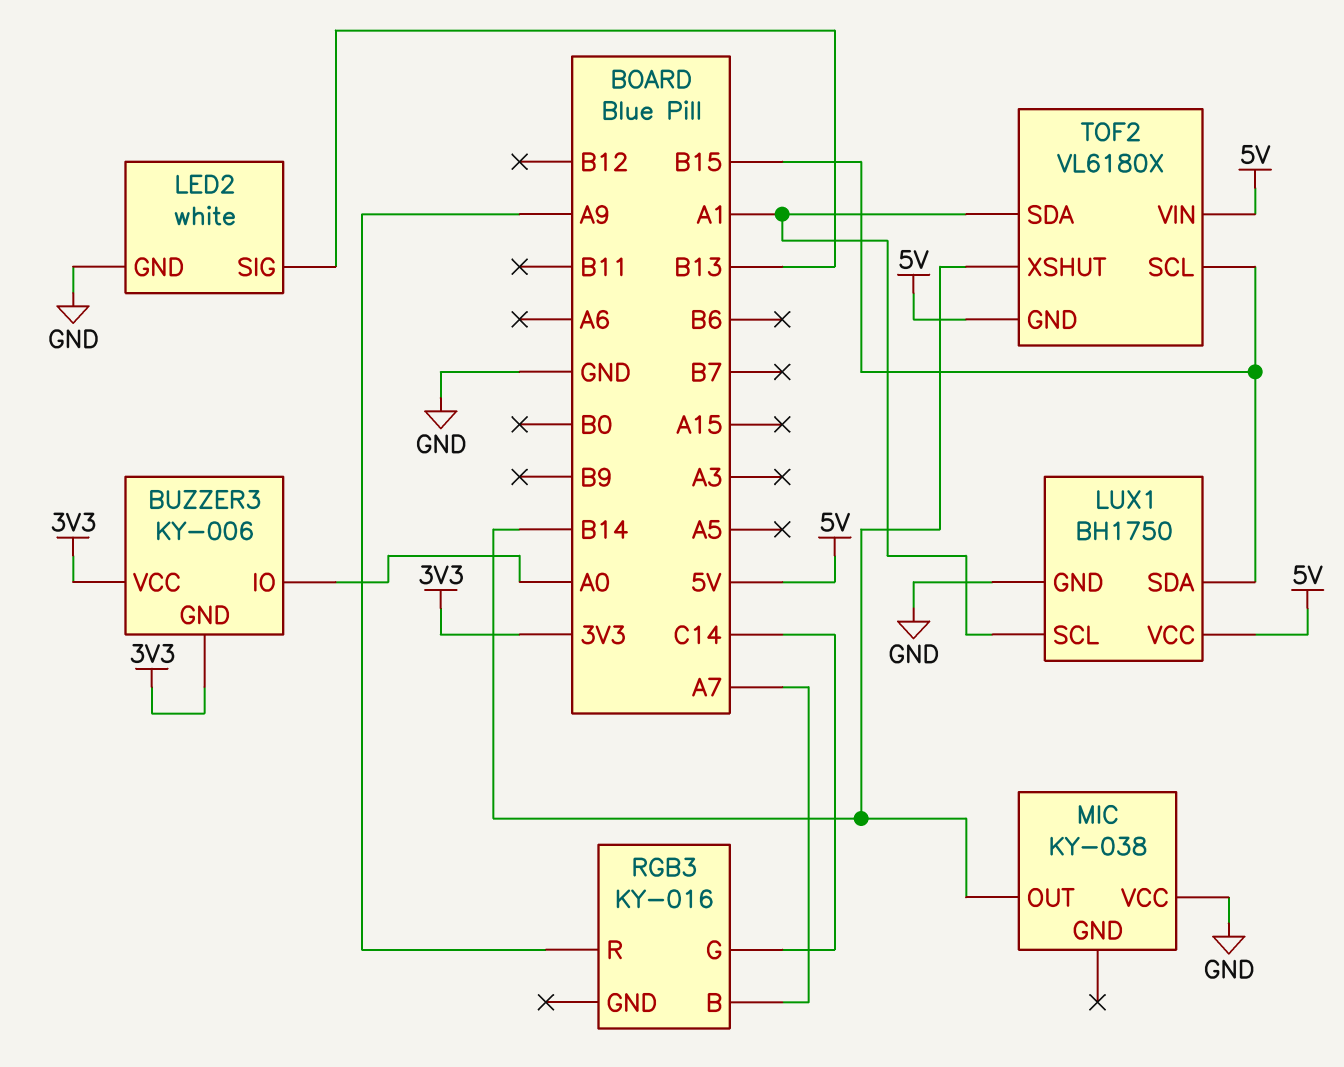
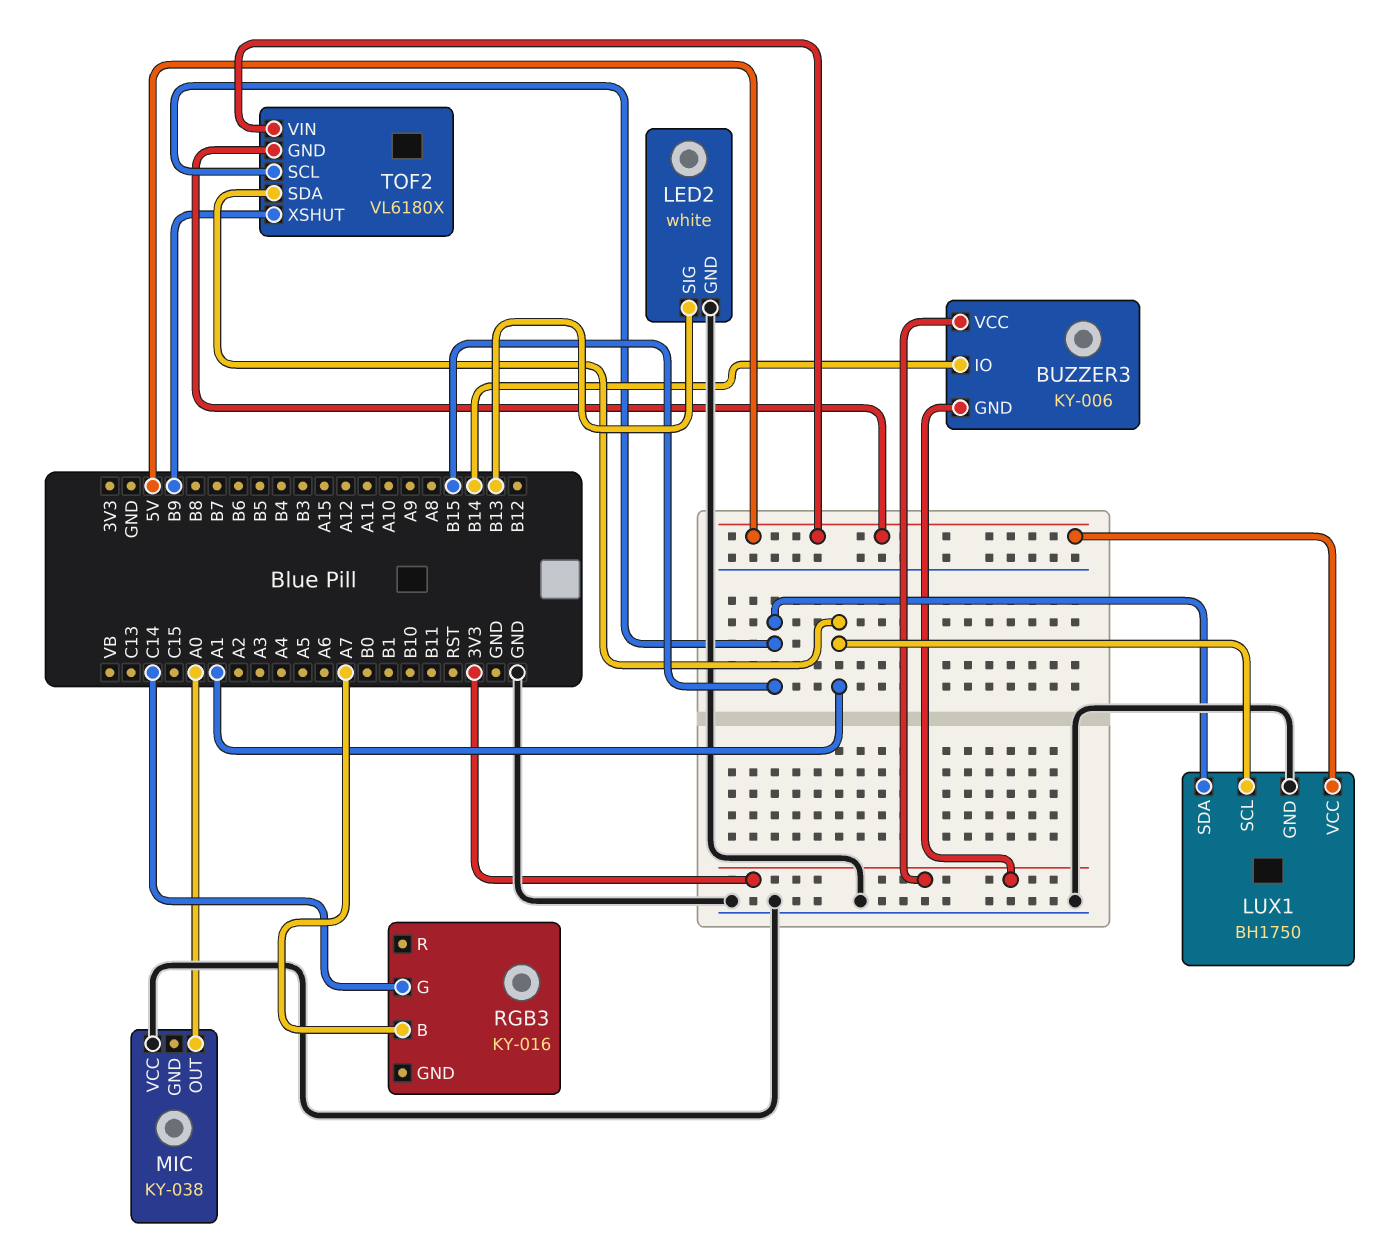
BUZZER3 pin IO: A0 -> B14
MIC pin OUT: B14 -> A0
RGB3 pin R: A9 -> none
TOF2 pin XSHUT: B14 -> B9

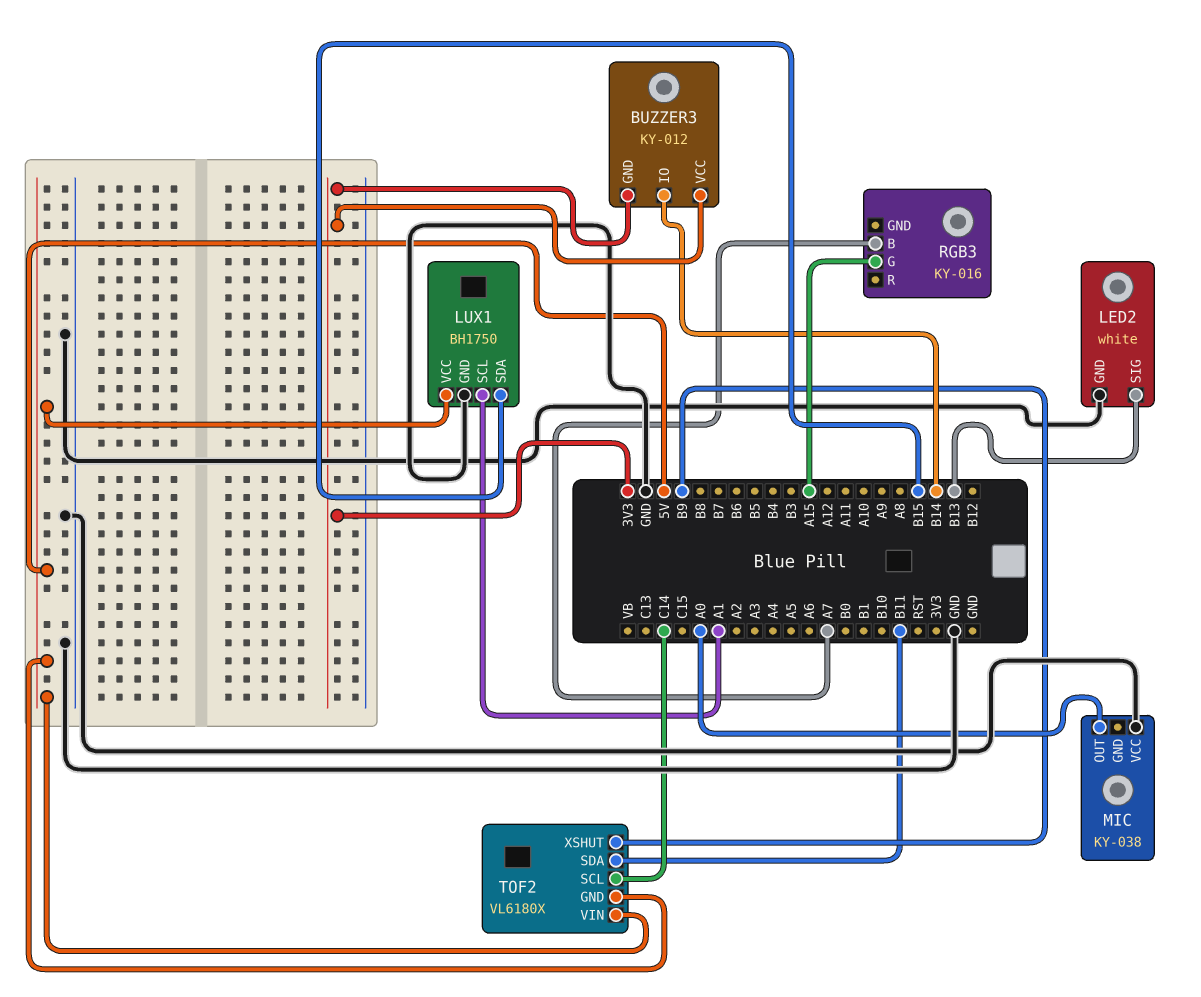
BUZZER3: KY-006 -> KY-012
RGB3 pin G: C14 -> A15
TOF2 pin SCL: B15 -> C14
TOF2 pin SDA: A1 -> B11

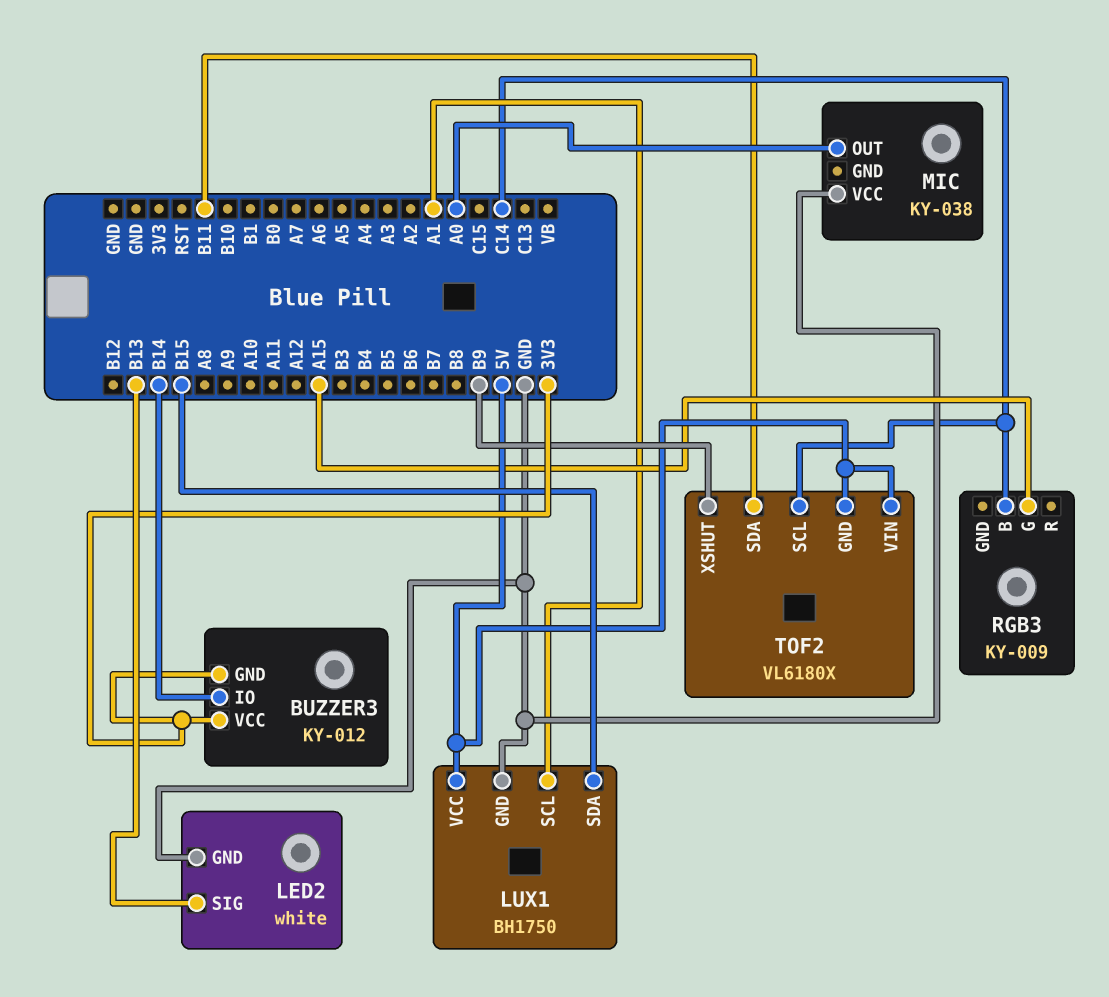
RGB3: KY-016 -> KY-009
RGB3 pin B: A7 -> C14

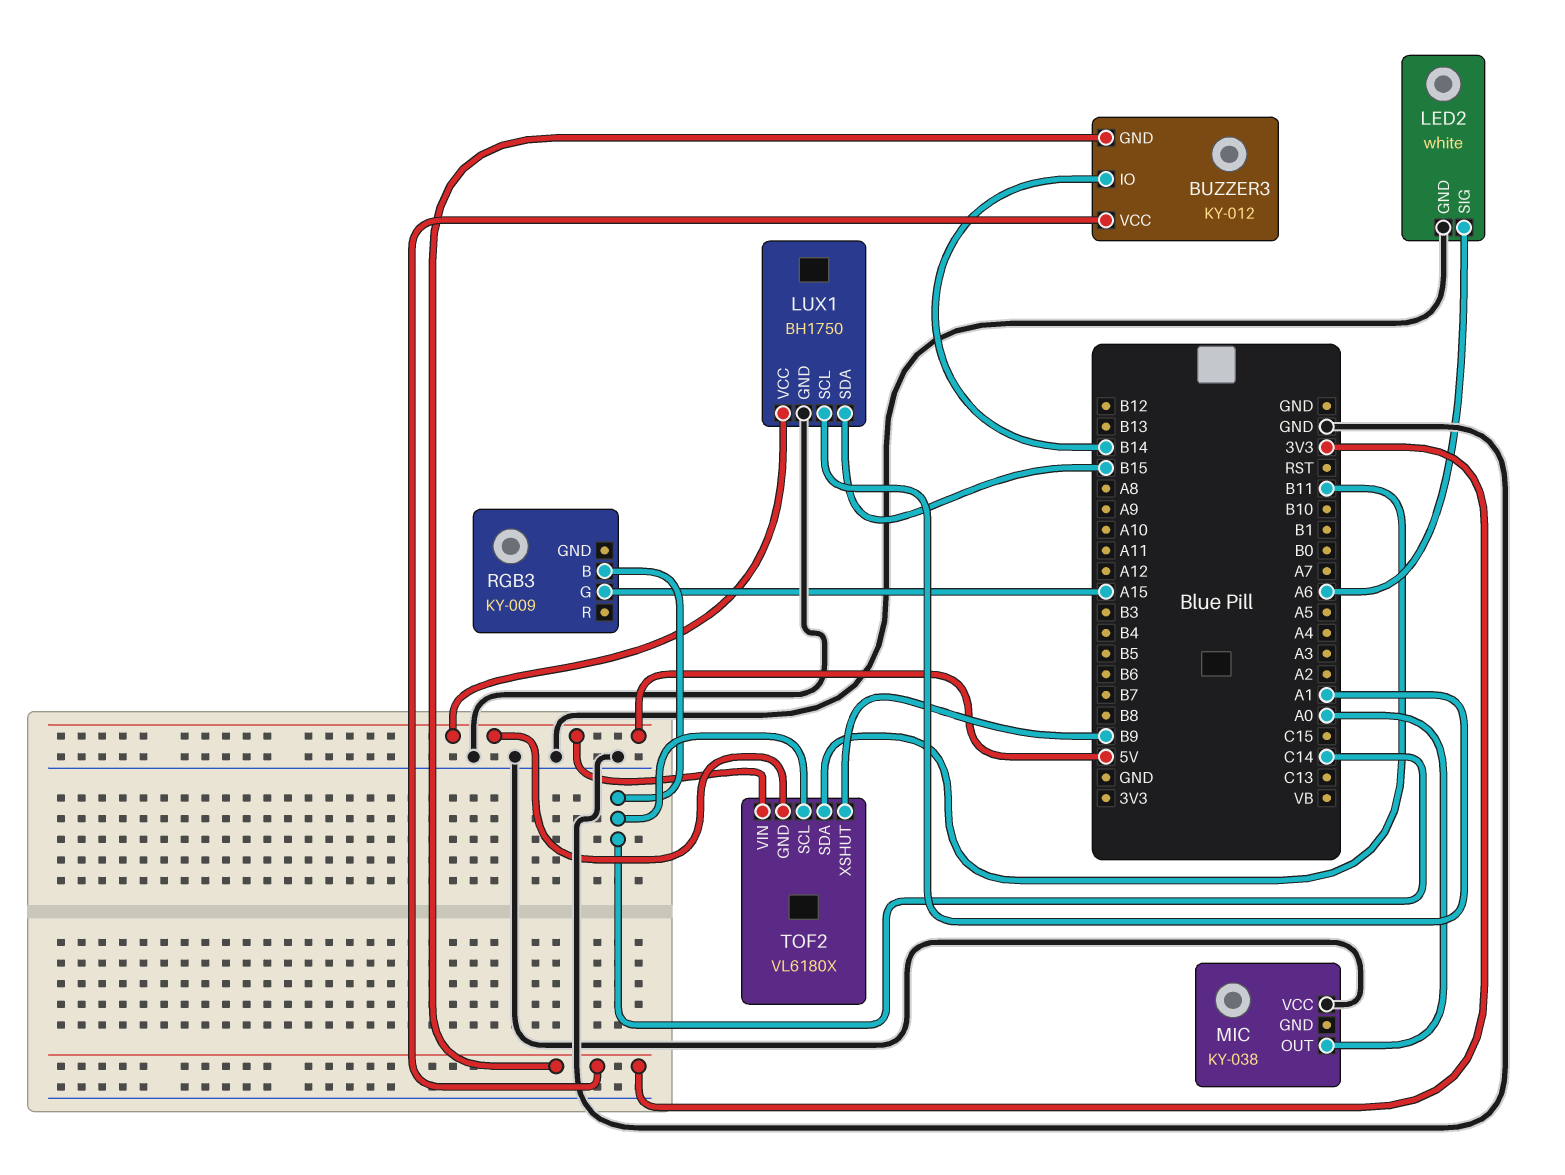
LED2 pin SIG: B13 -> A6

